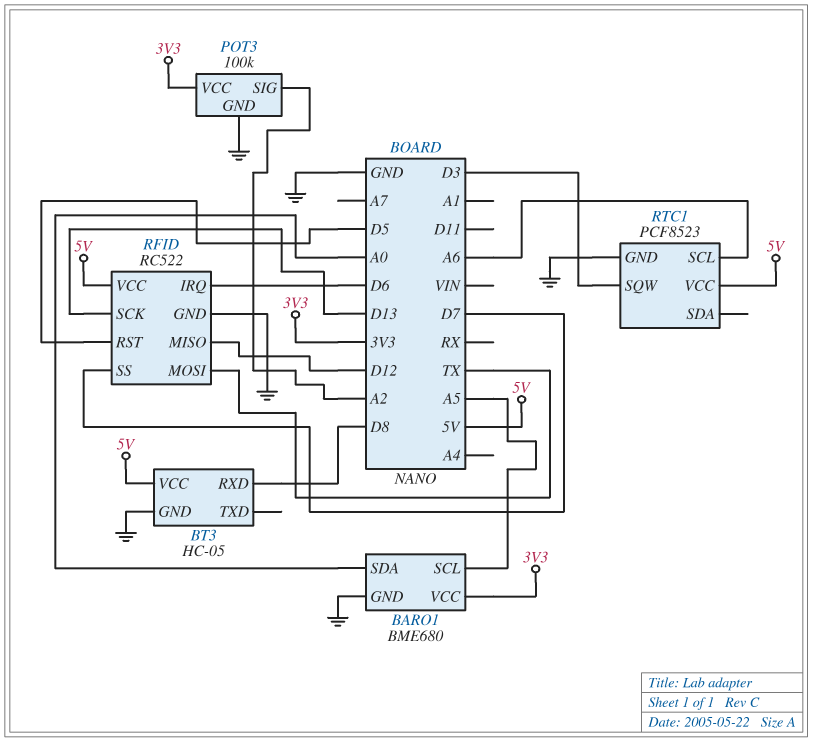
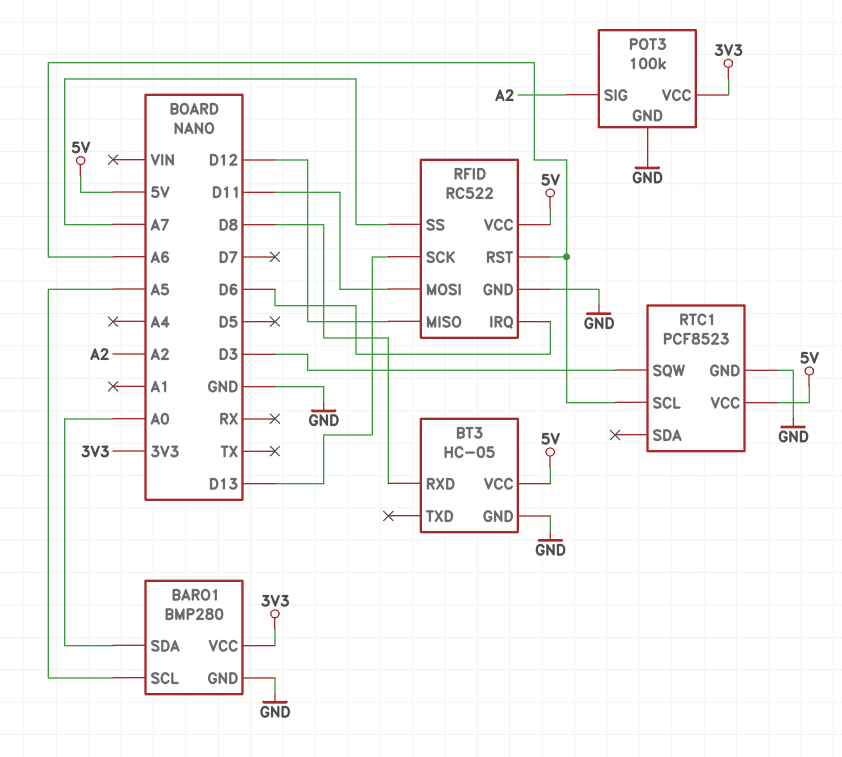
BARO1: BME680 -> BMP280
RFID pin MOSI: TX -> D11
RFID pin RST: D5 -> A6
RFID pin SS: D7 -> A7

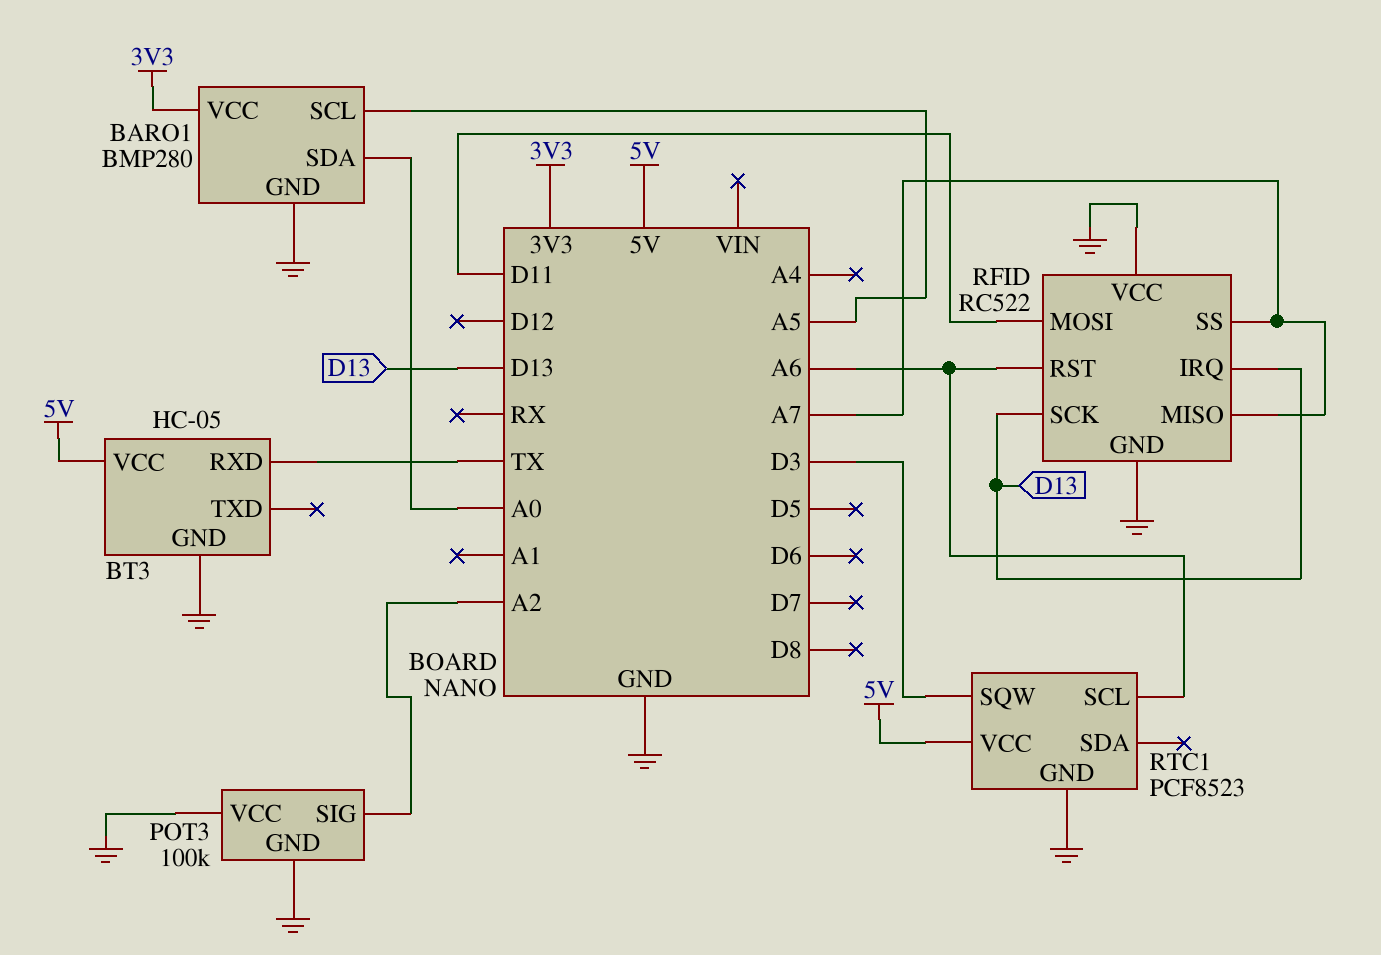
BT3 pin RXD: D8 -> TX
POT3 pin VCC: 3V3 -> GND
RFID pin IRQ: D6 -> D13
RFID pin MISO: D12 -> A7
RFID pin VCC: 5V -> GND

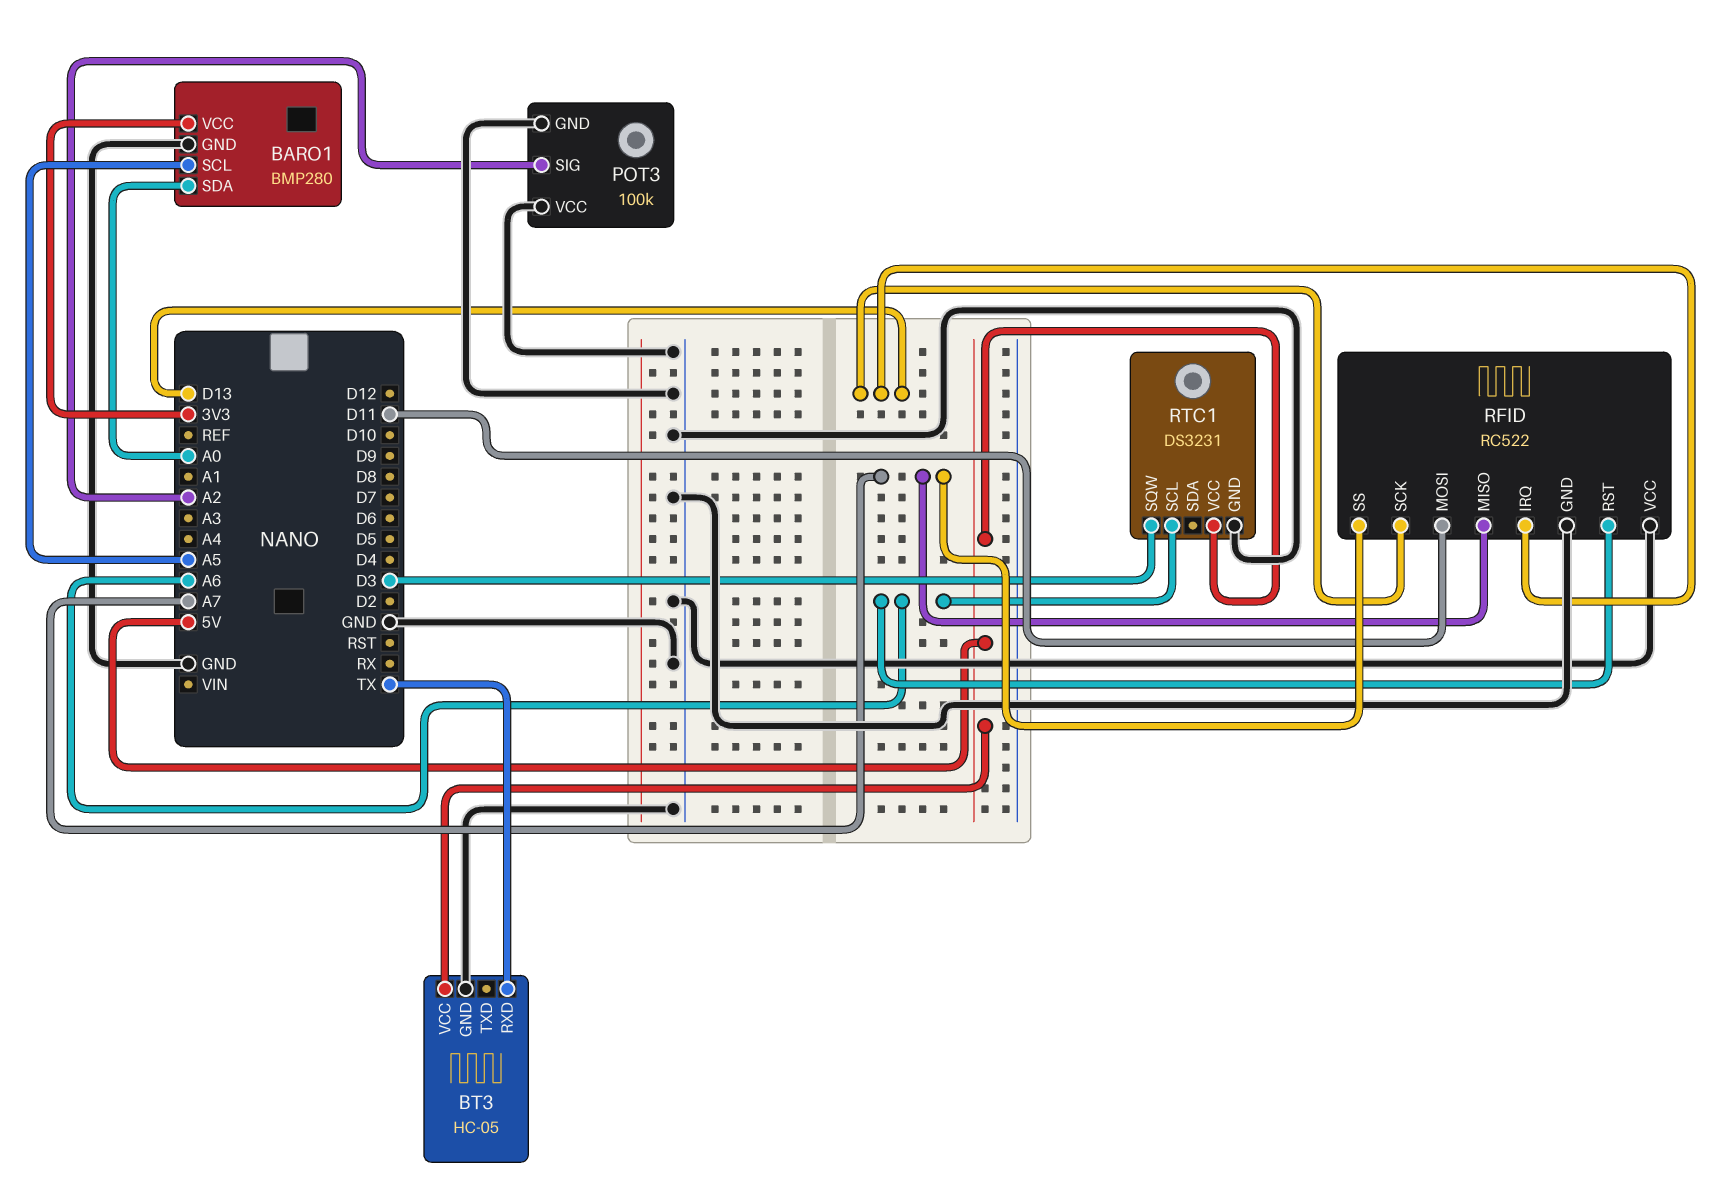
RTC1: PCF8523 -> DS3231

